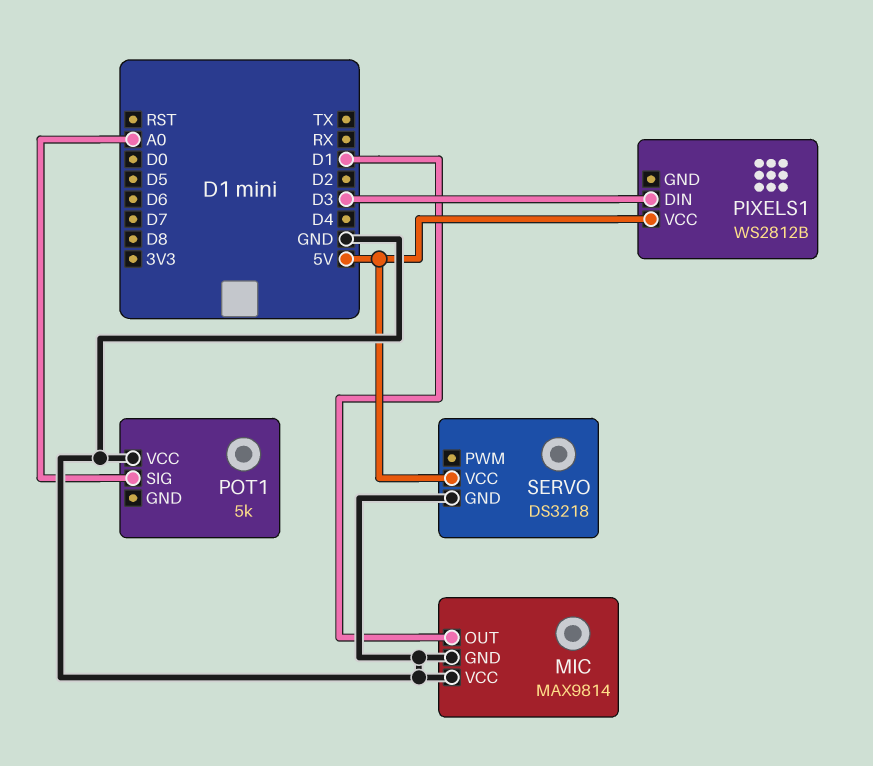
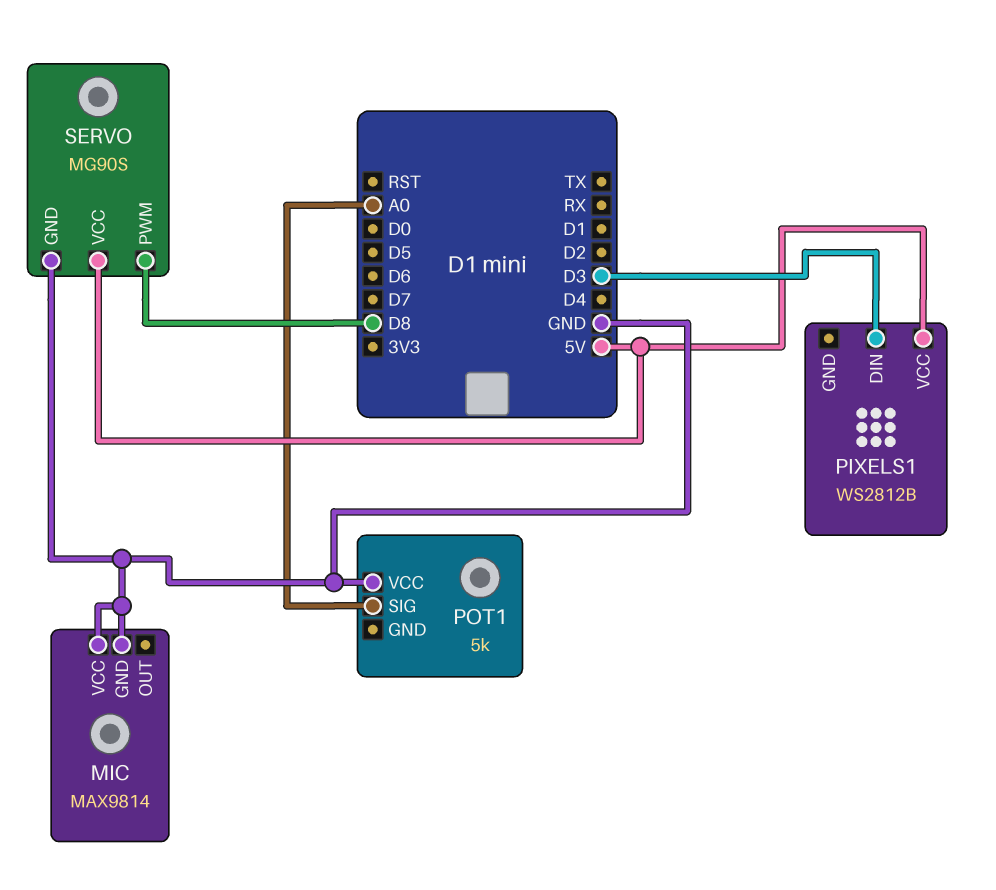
MIC pin OUT: D1 -> none
SERVO: DS3218 -> MG90S
SERVO pin PWM: none -> D8

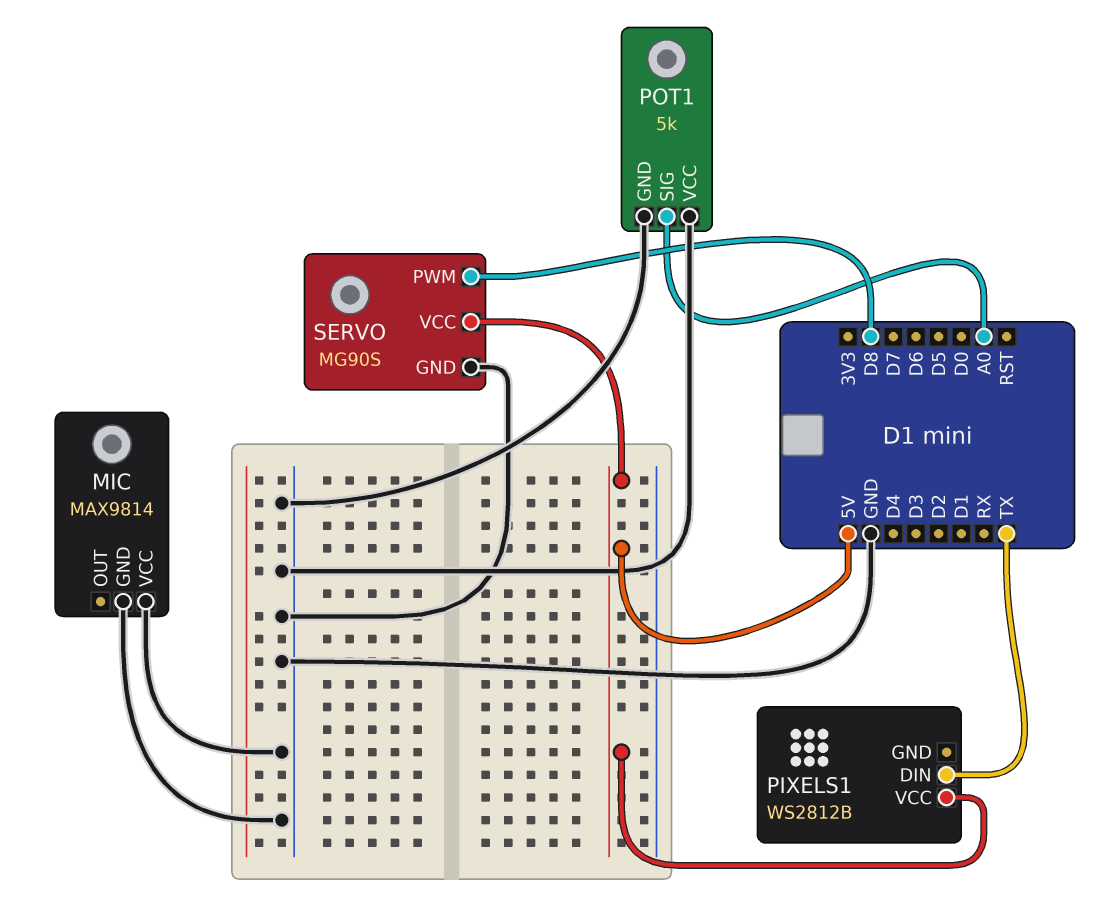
PIXELS1 pin DIN: D3 -> TX
POT1 pin GND: none -> GND

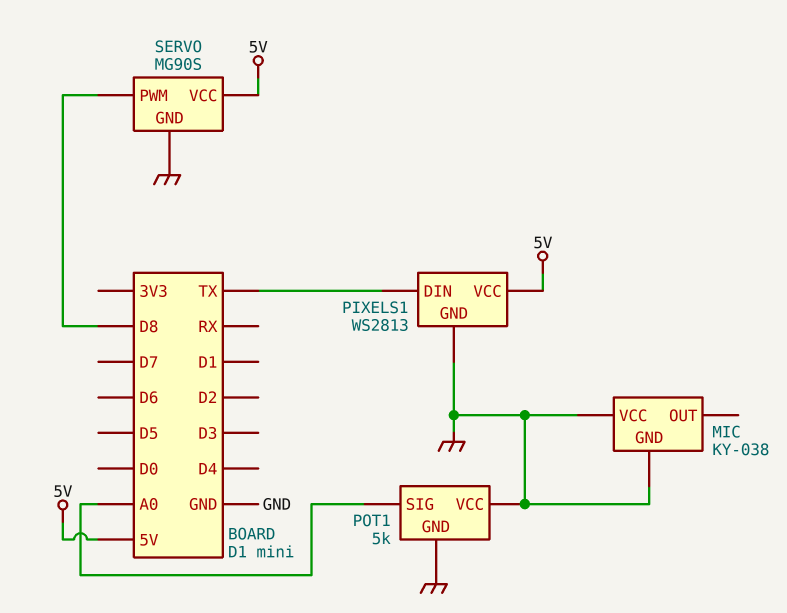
MIC: MAX9814 -> KY-038
PIXELS1: WS2812B -> WS2813
PIXELS1 pin GND: none -> GND

